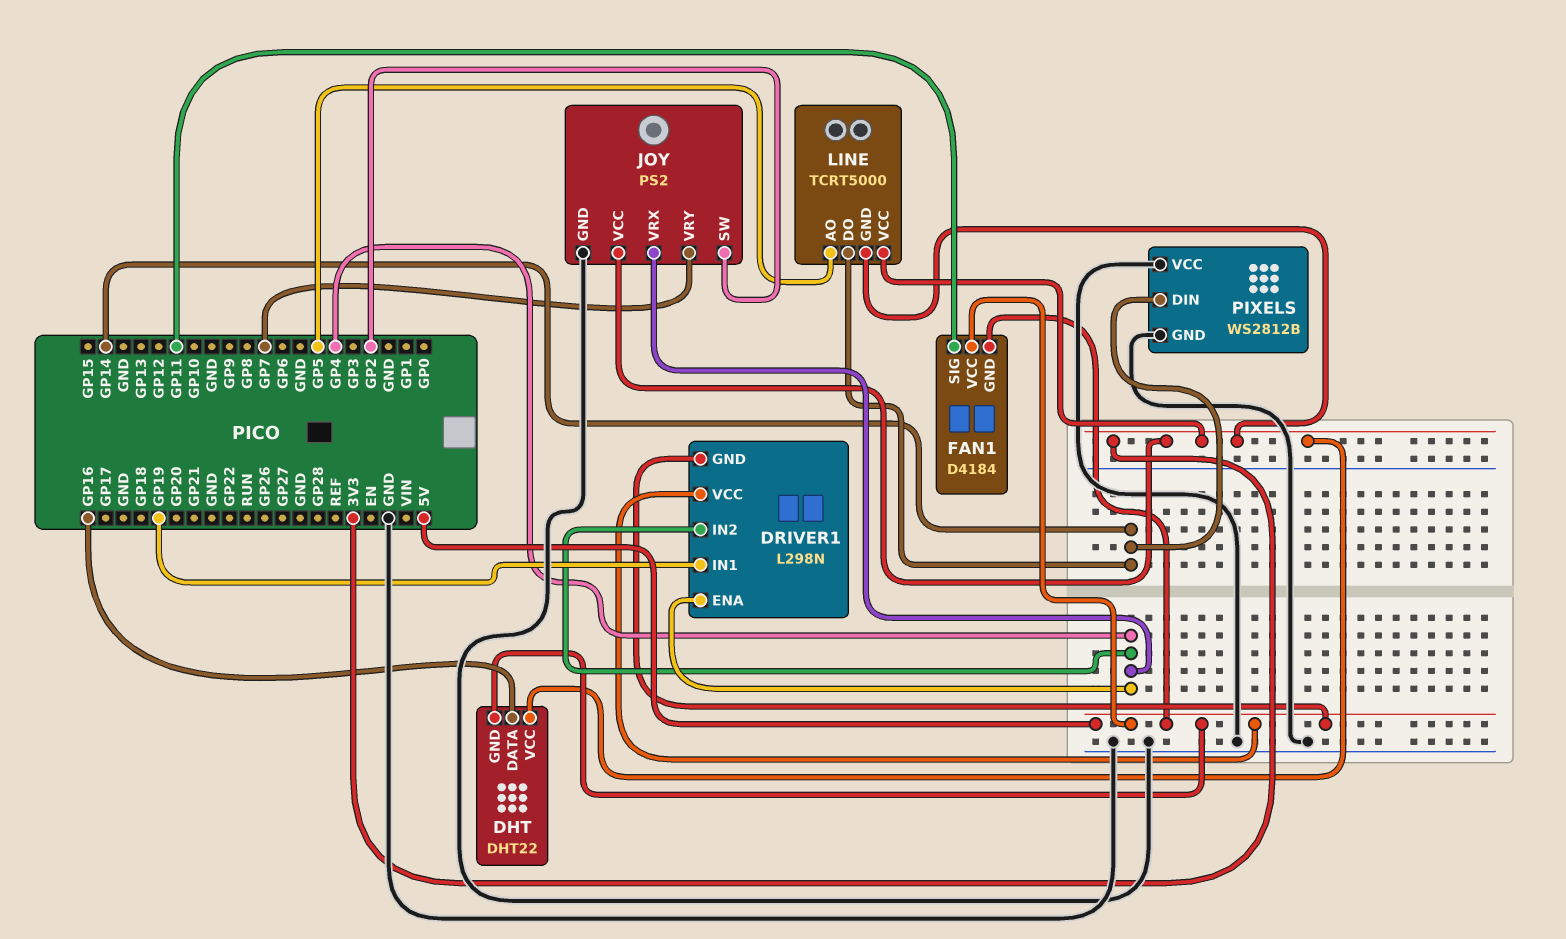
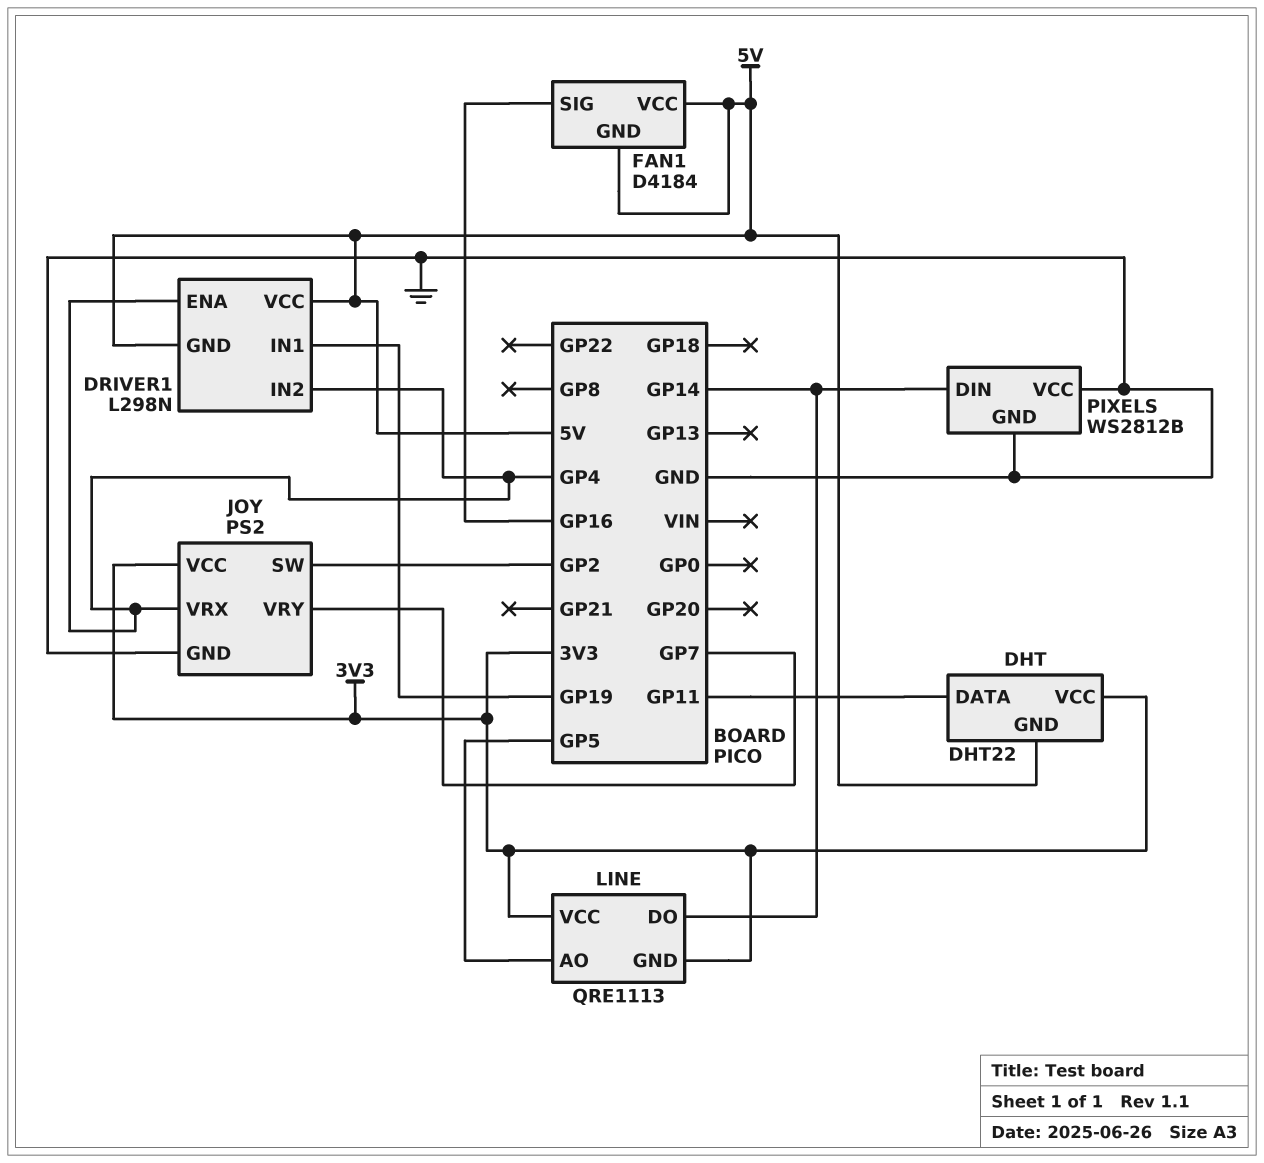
DHT pin DATA: GP16 -> GP11
FAN1 pin SIG: GP11 -> GP16
LINE: TCRT5000 -> QRE1113

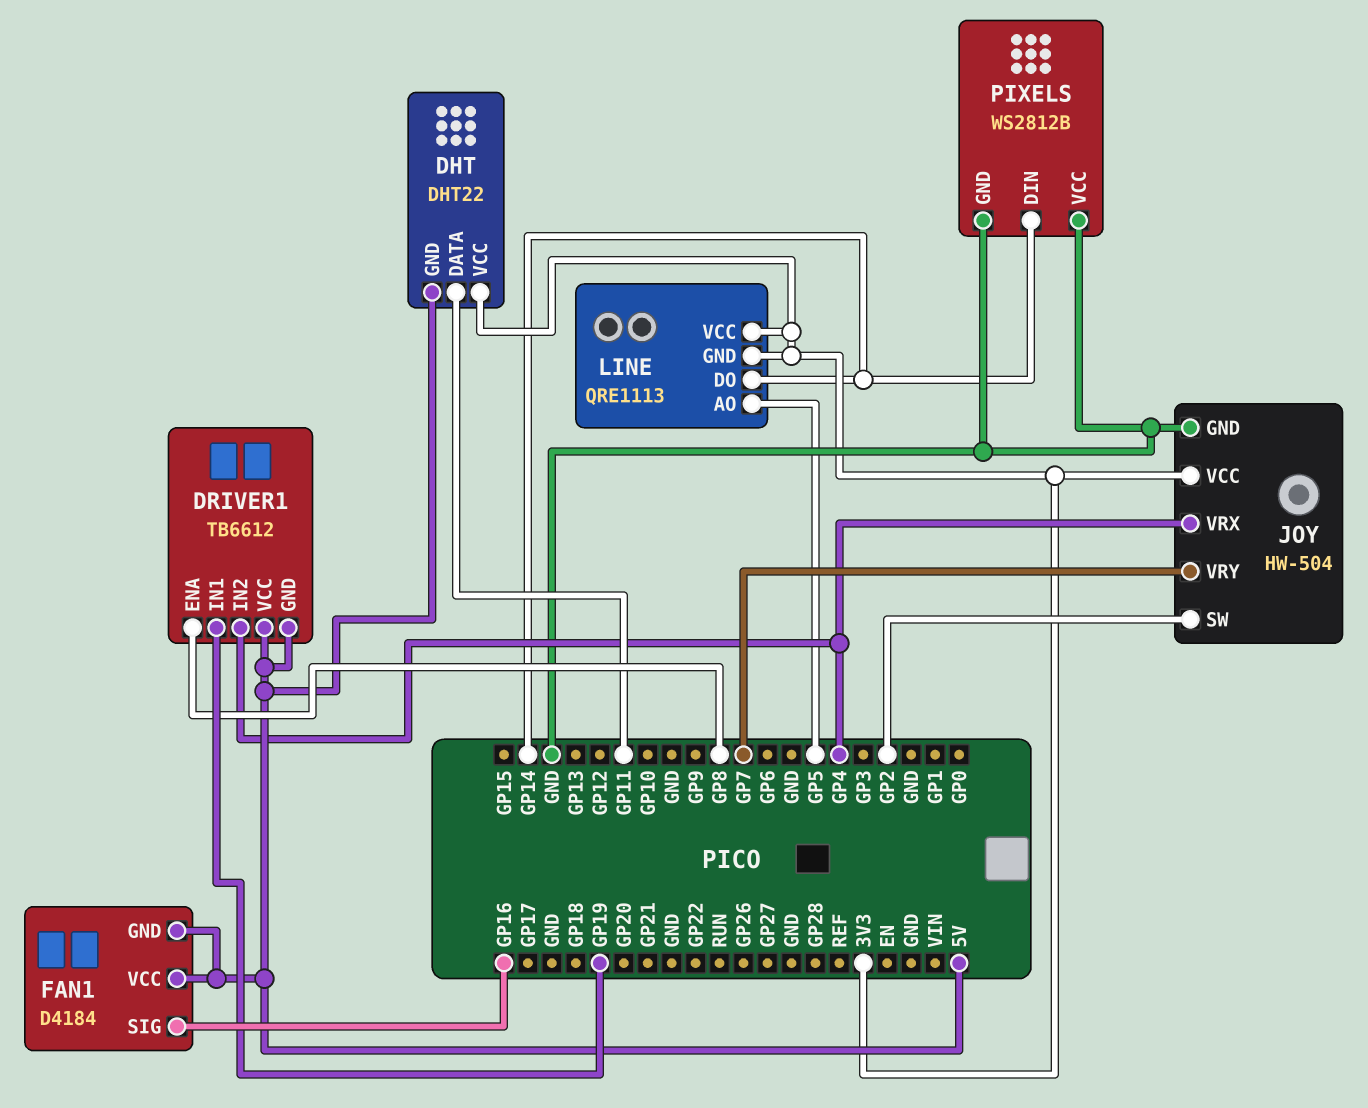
DRIVER1: L298N -> TB6612
DRIVER1 pin ENA: GP4 -> GP8
JOY: PS2 -> HW-504

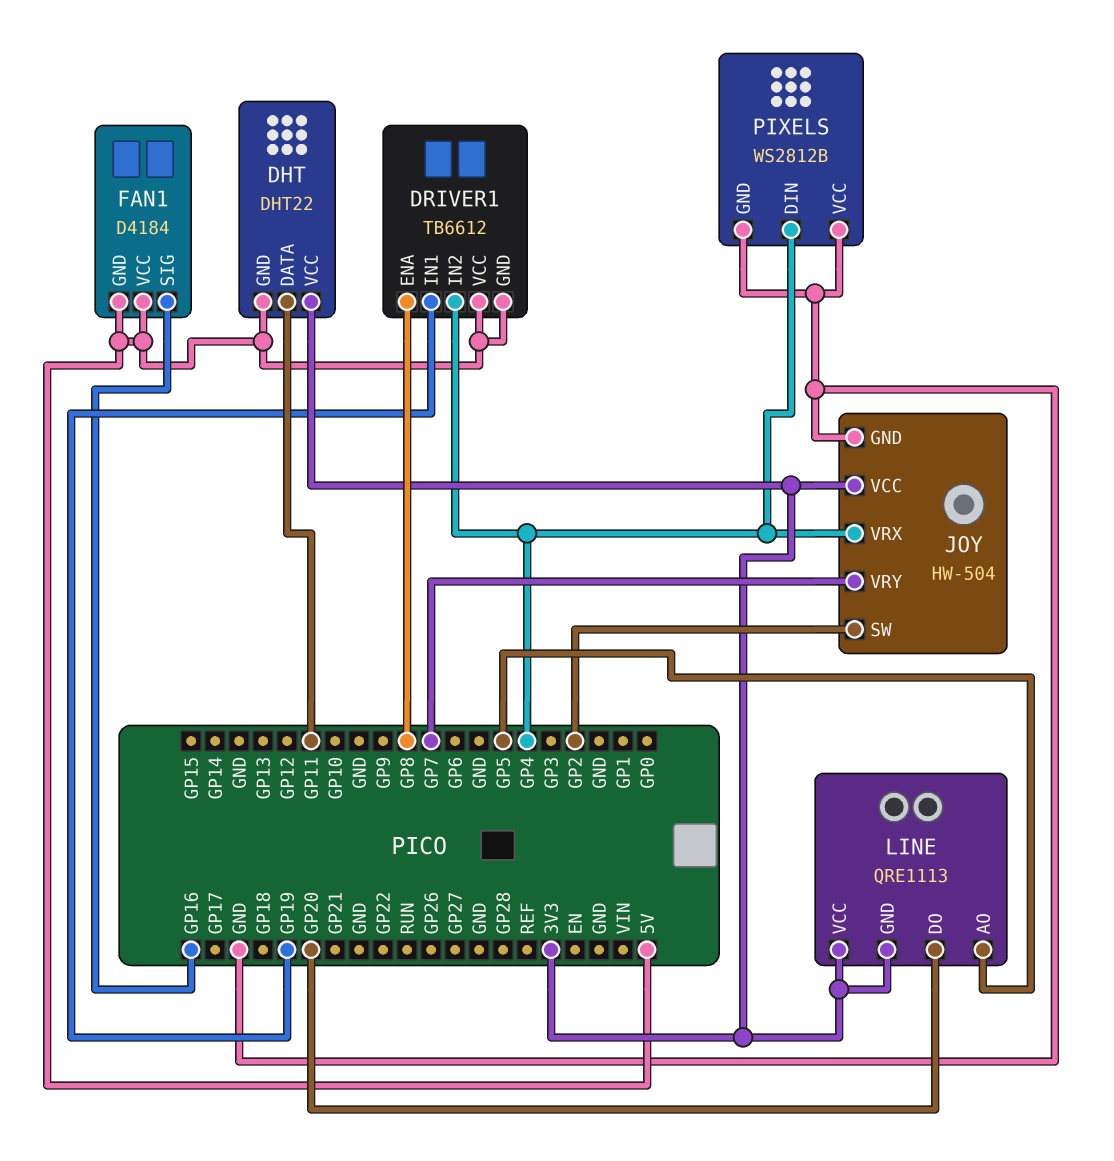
LINE pin DO: GP14 -> GP20
PIXELS pin DIN: GP14 -> GP4

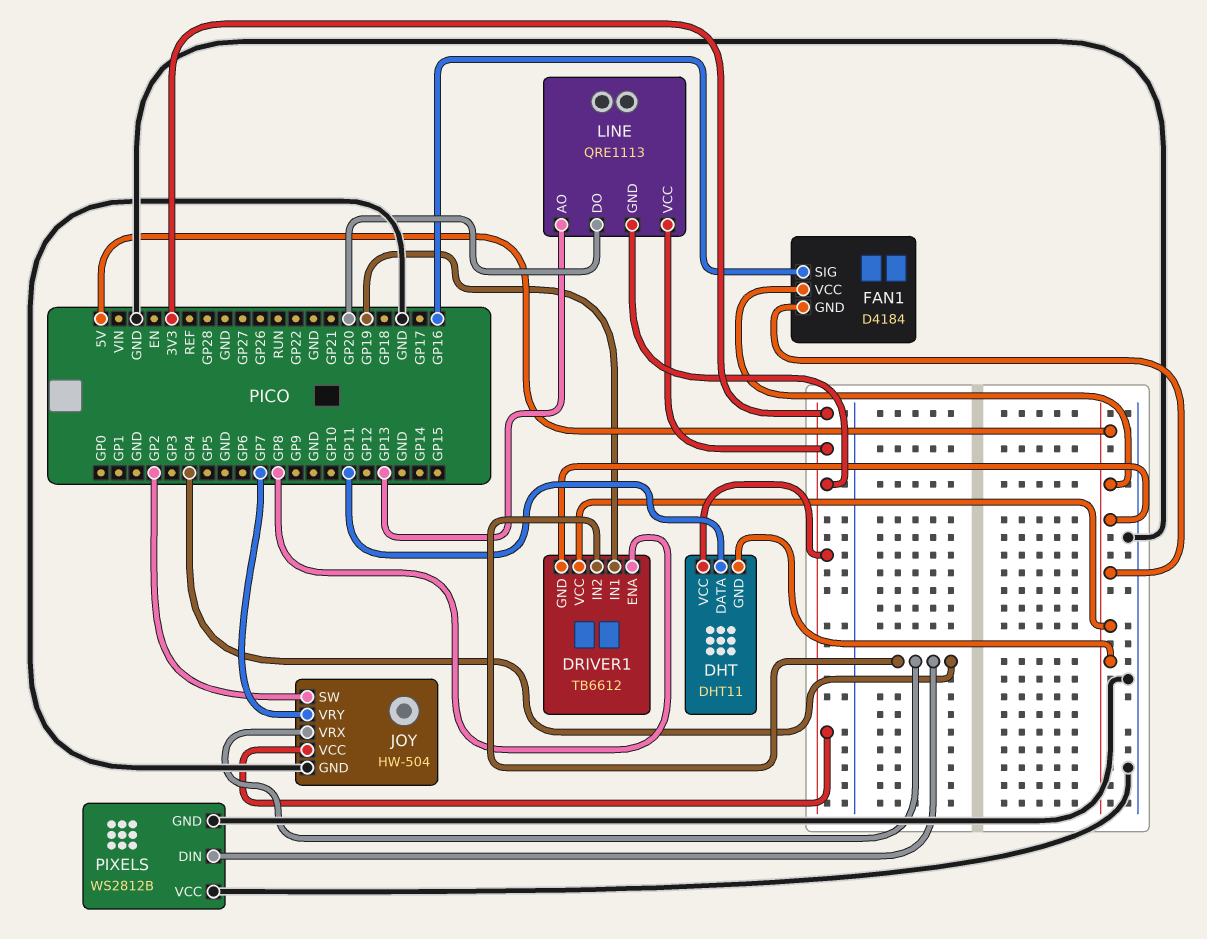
DHT: DHT22 -> DHT11
LINE pin AO: GP5 -> GP13

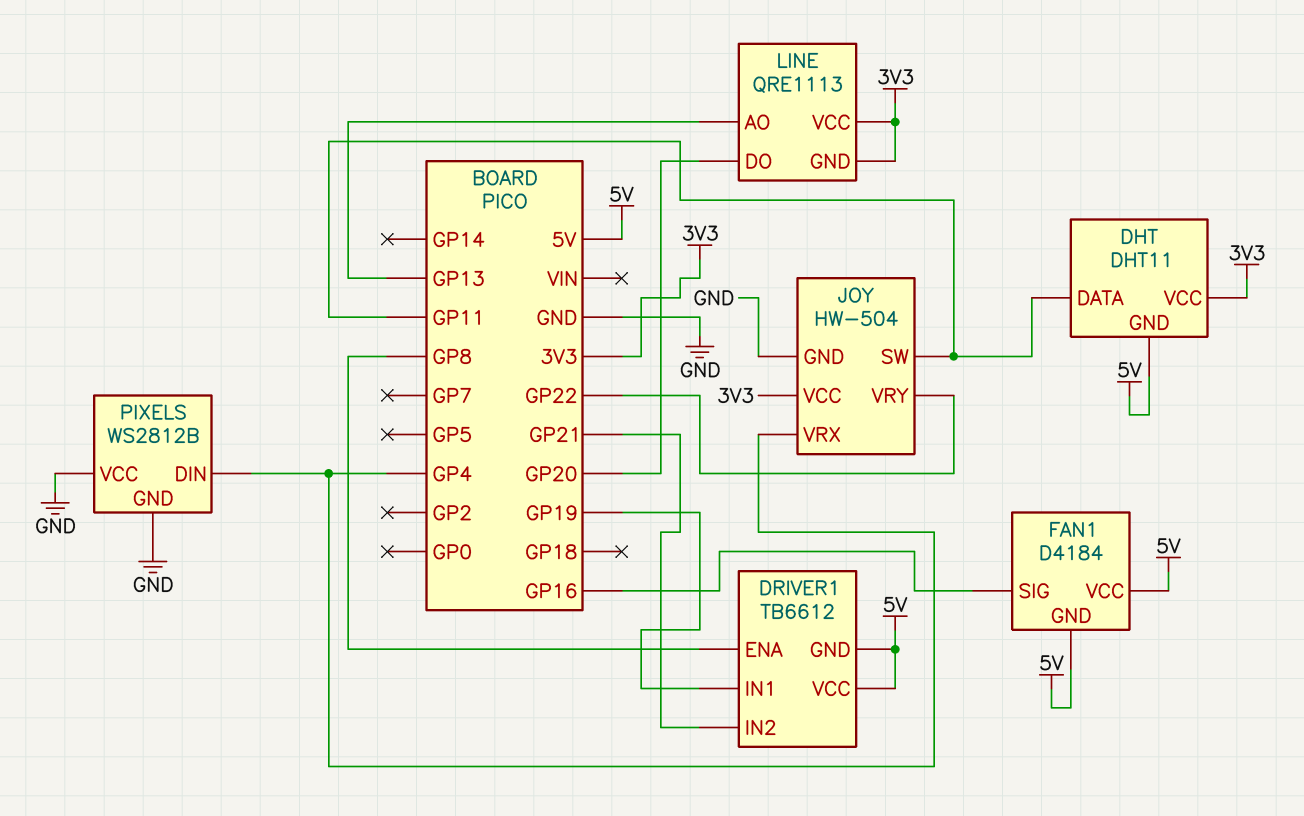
DRIVER1 pin IN2: GP4 -> GP21
JOY pin SW: GP2 -> GP11
JOY pin VRY: GP7 -> GP22

